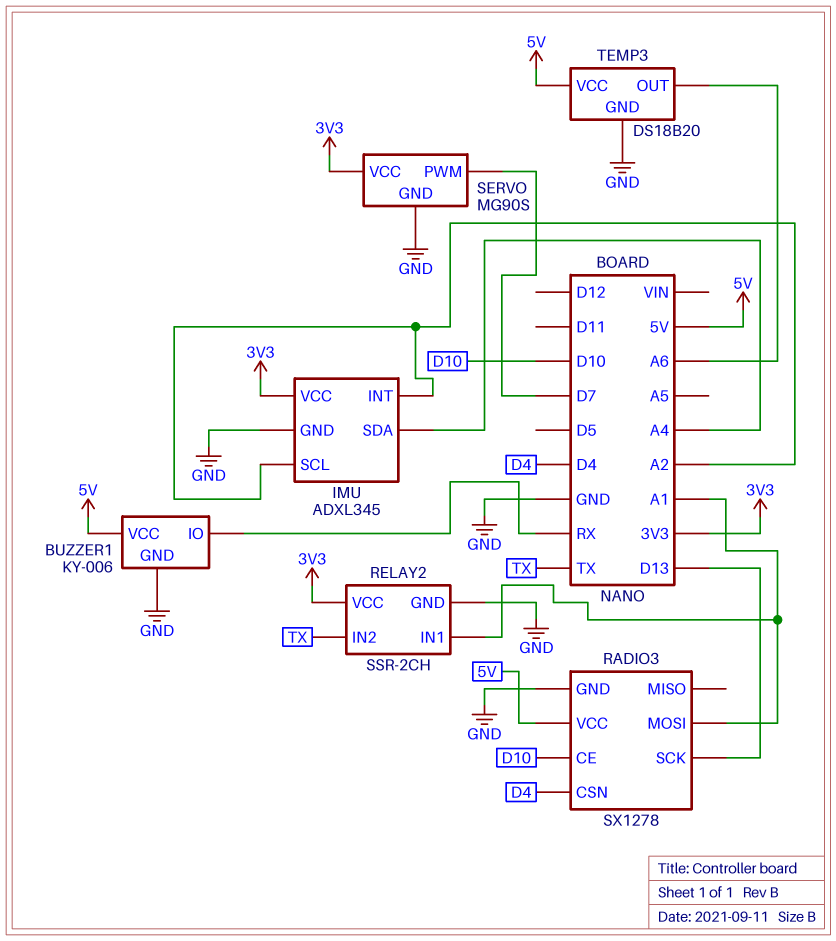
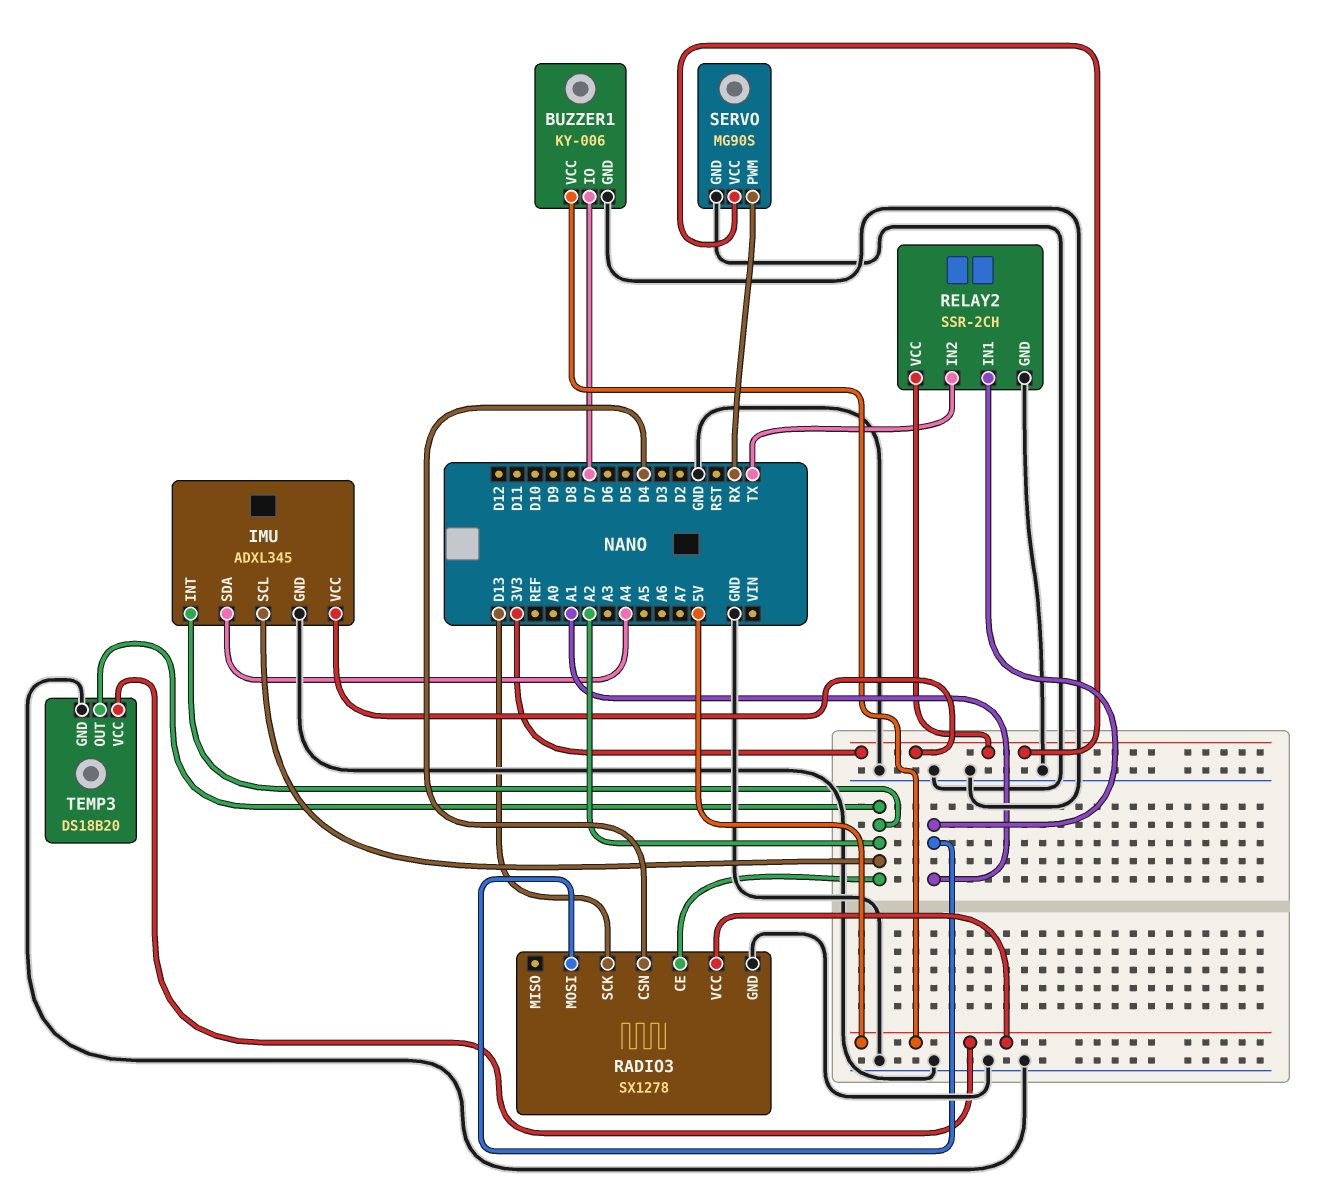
BUZZER1 pin IO: RX -> D7
RADIO3 pin CE: D10 -> A2
SERVO pin PWM: D7 -> RX
TEMP3 pin OUT: A6 -> A2

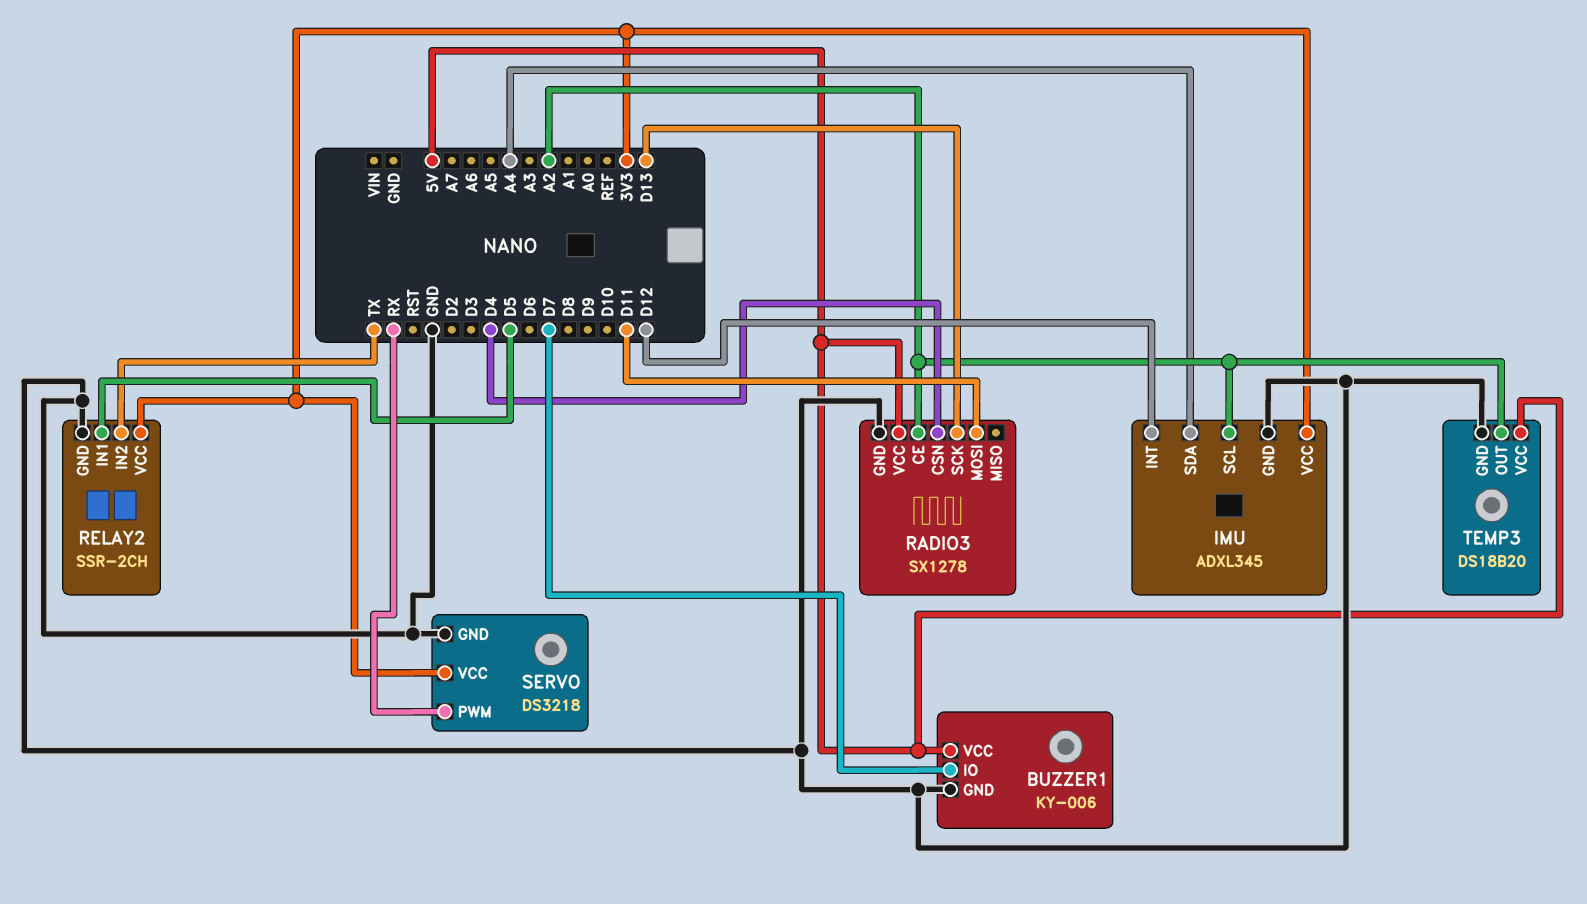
IMU pin INT: A2 -> D12
RADIO3 pin MOSI: A1 -> D11
RELAY2 pin IN1: A1 -> D5
SERVO: MG90S -> DS3218

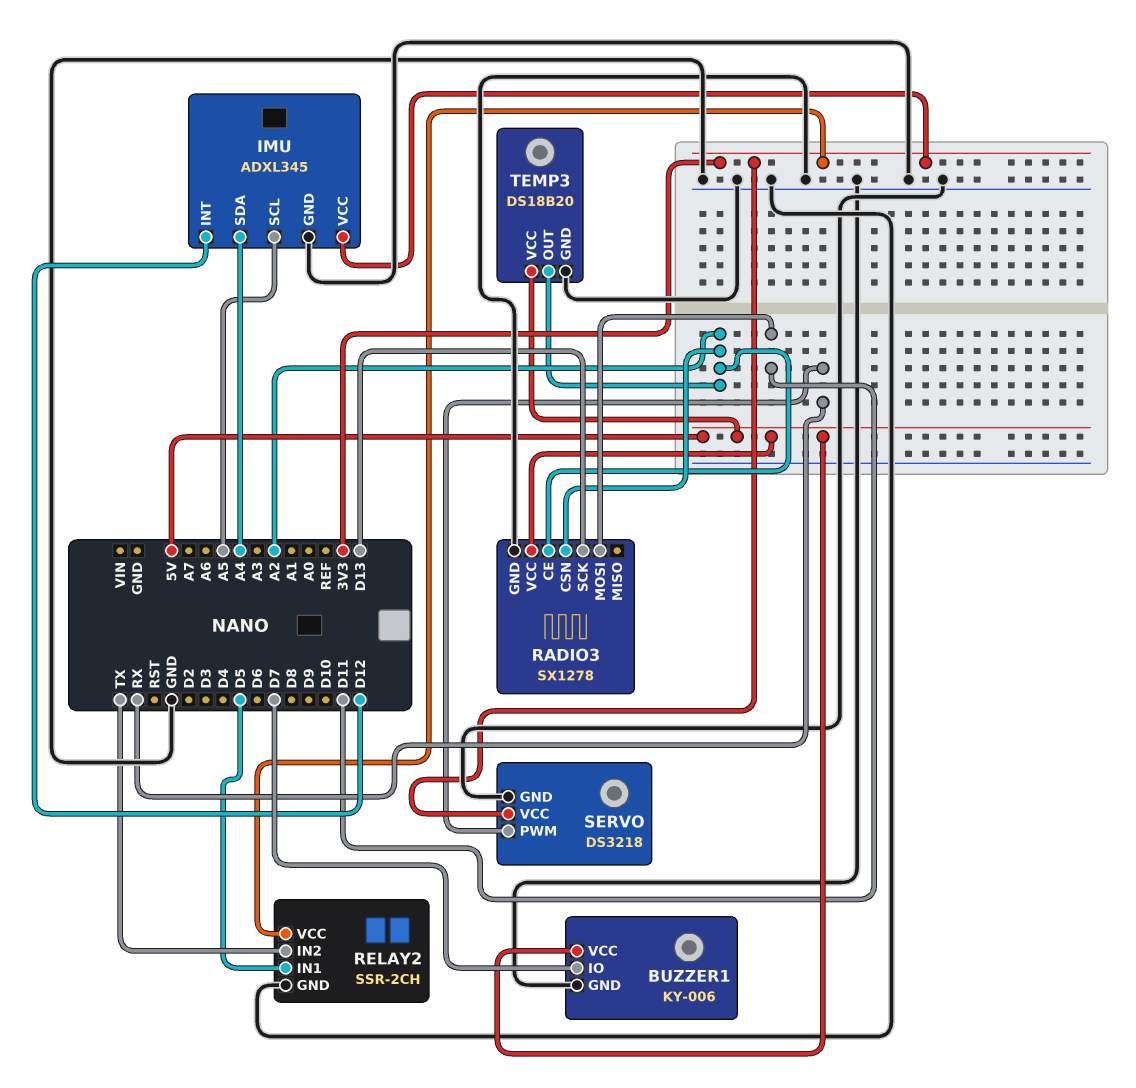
IMU pin SCL: A2 -> A5
RADIO3 pin CSN: D4 -> A2

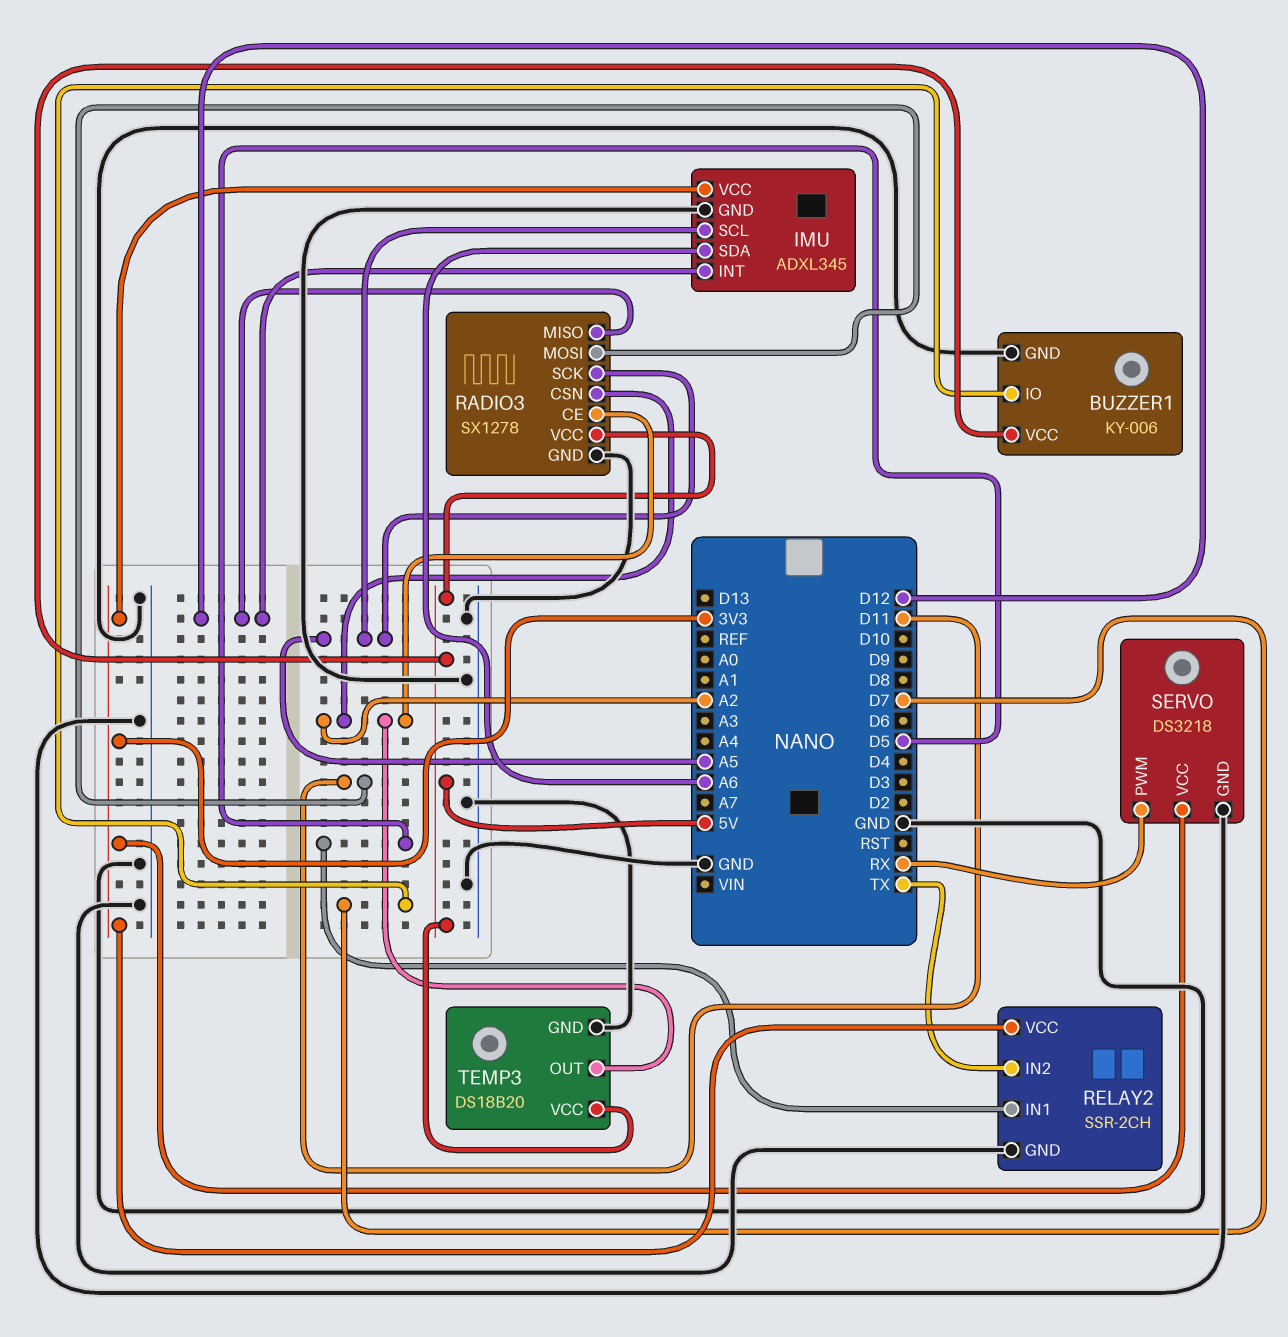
IMU pin SDA: A4 -> A6
RADIO3 pin MISO: none -> D12
RADIO3 pin SCK: D13 -> A5

